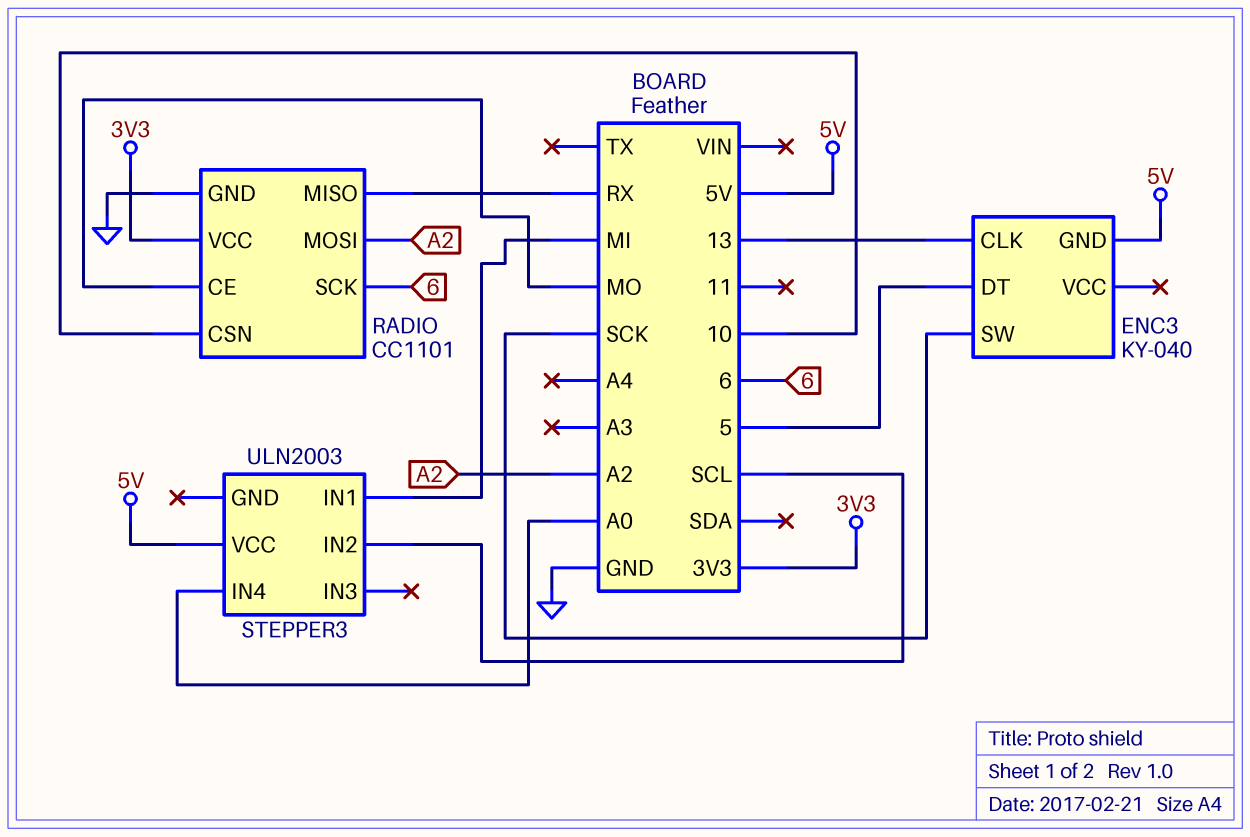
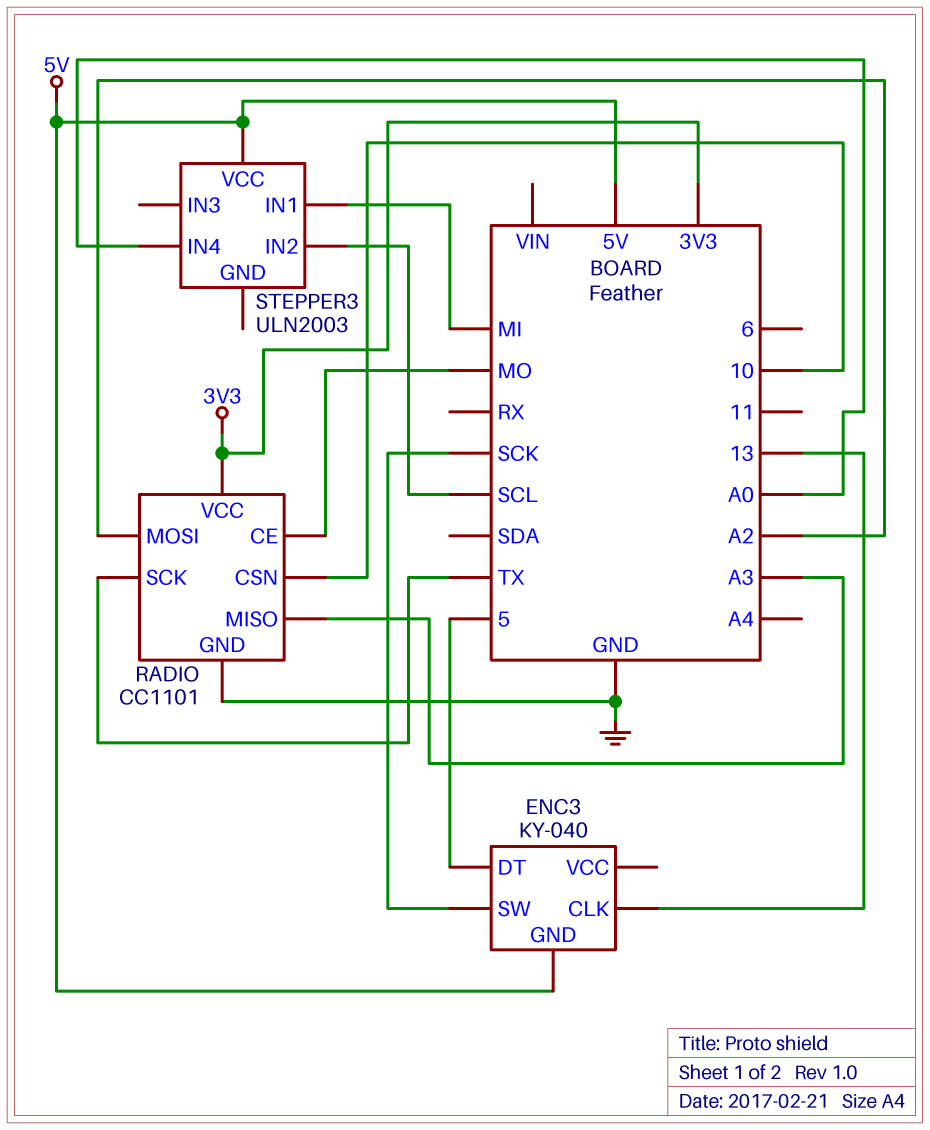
RADIO pin MISO: RX -> A3
RADIO pin SCK: 6 -> TX

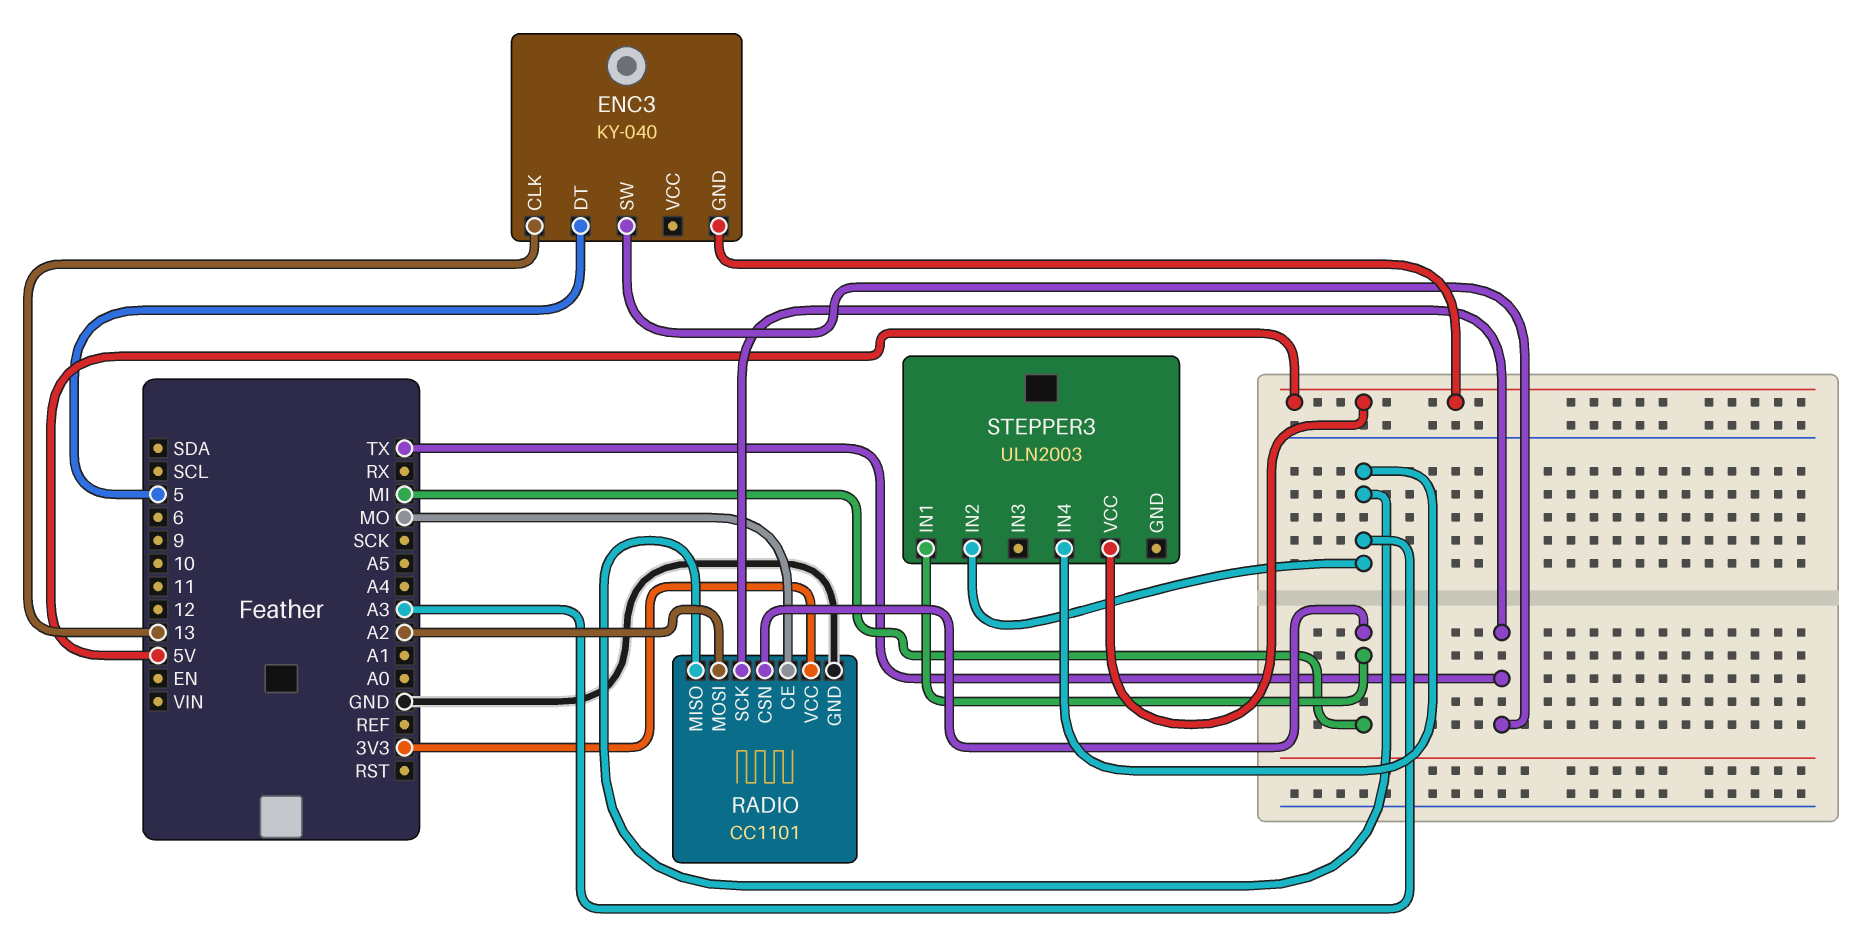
ENC3 pin SW: SCK -> TX
RADIO pin CSN: 10 -> MI
STEPPER3 pin IN2: SCL -> A3
STEPPER3 pin IN4: A0 -> A3

